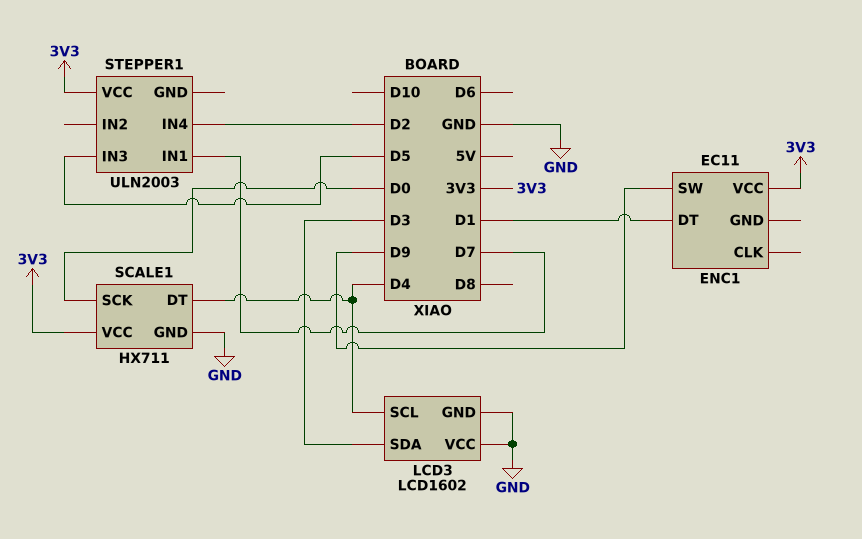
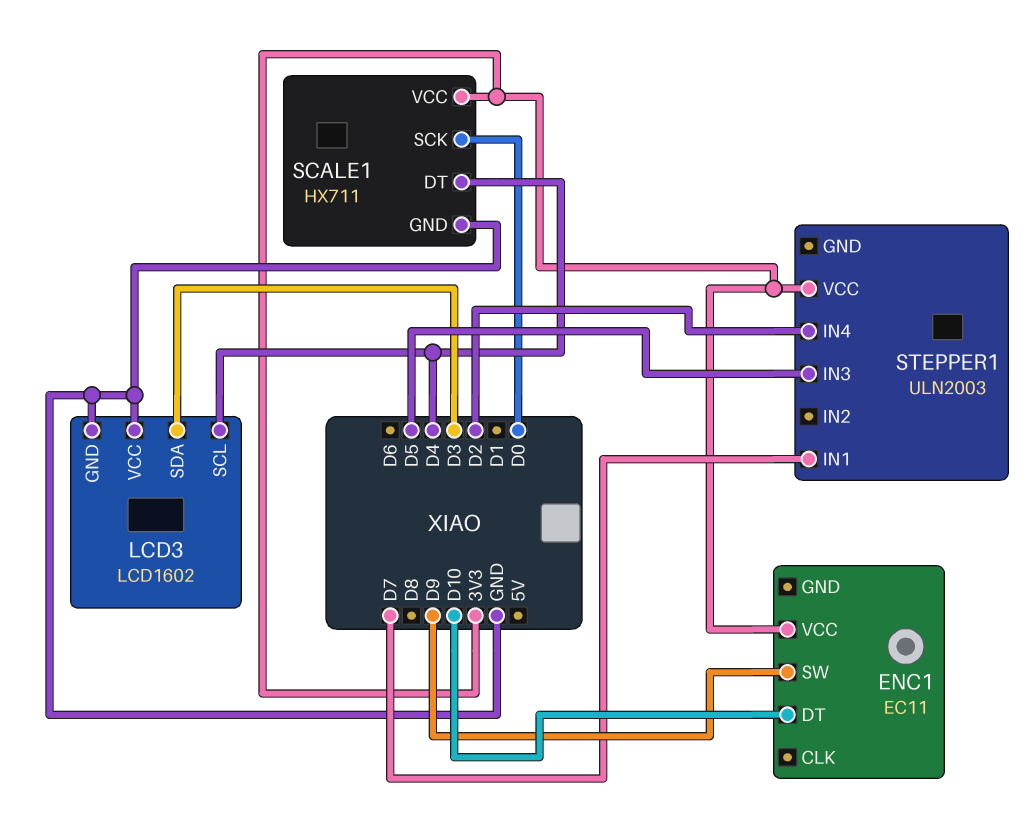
ENC1 pin DT: D1 -> D10

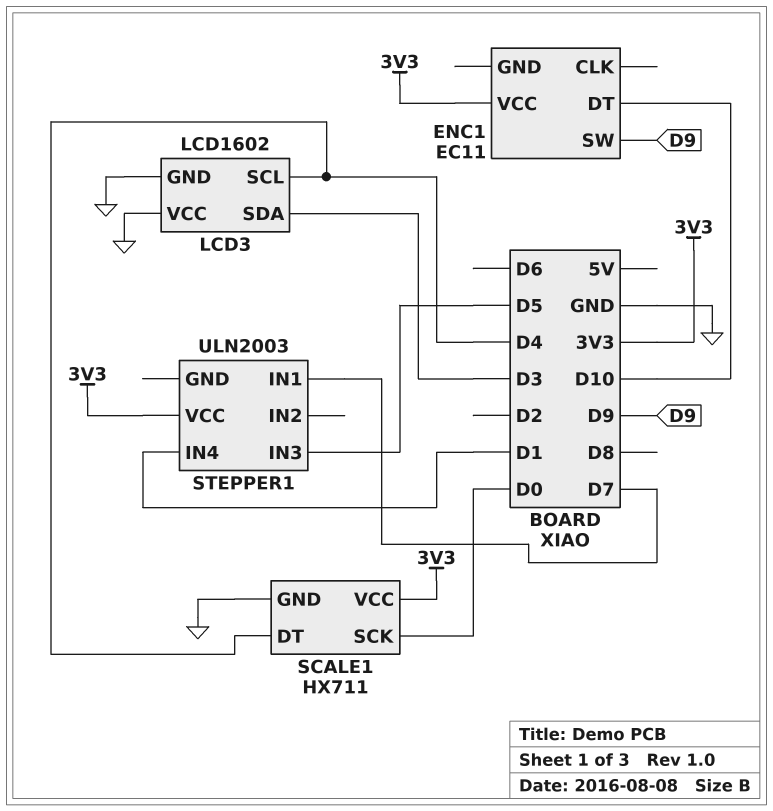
STEPPER1 pin IN4: D2 -> D1

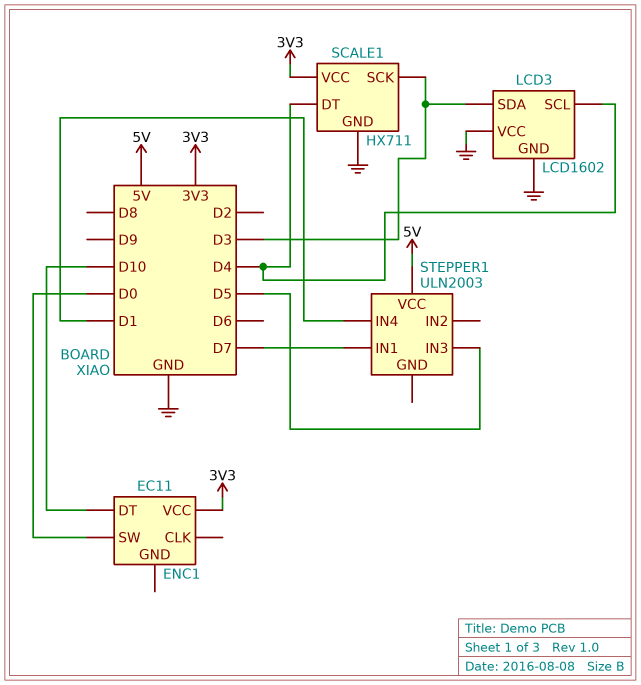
ENC1 pin SW: D9 -> D0
SCALE1 pin SCK: D0 -> D3
STEPPER1 pin VCC: 3V3 -> 5V

